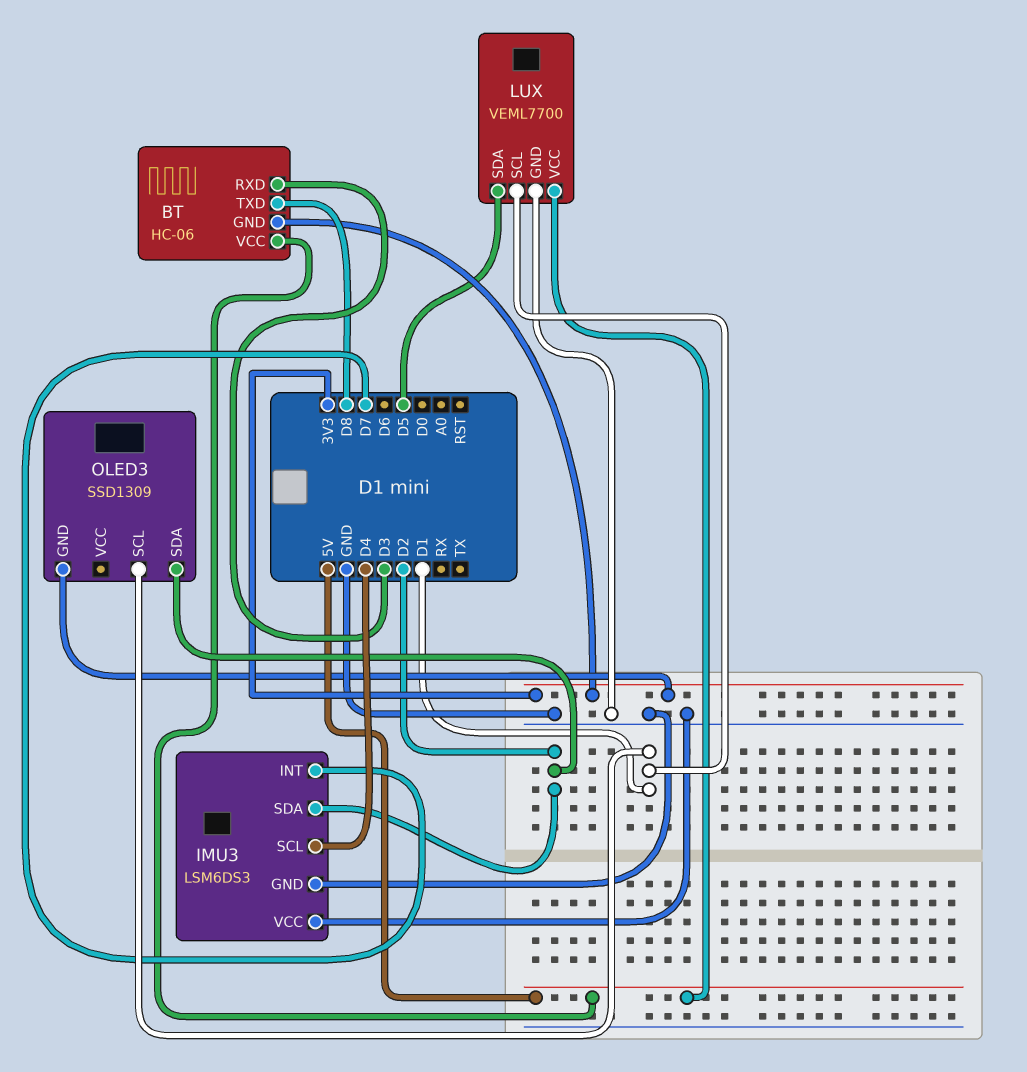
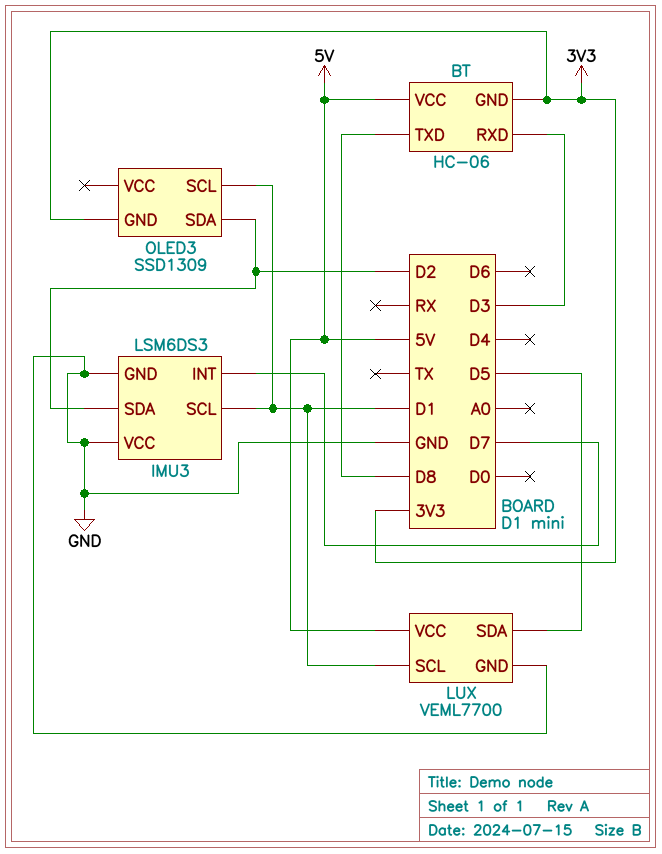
IMU3 pin SCL: D4 -> D1

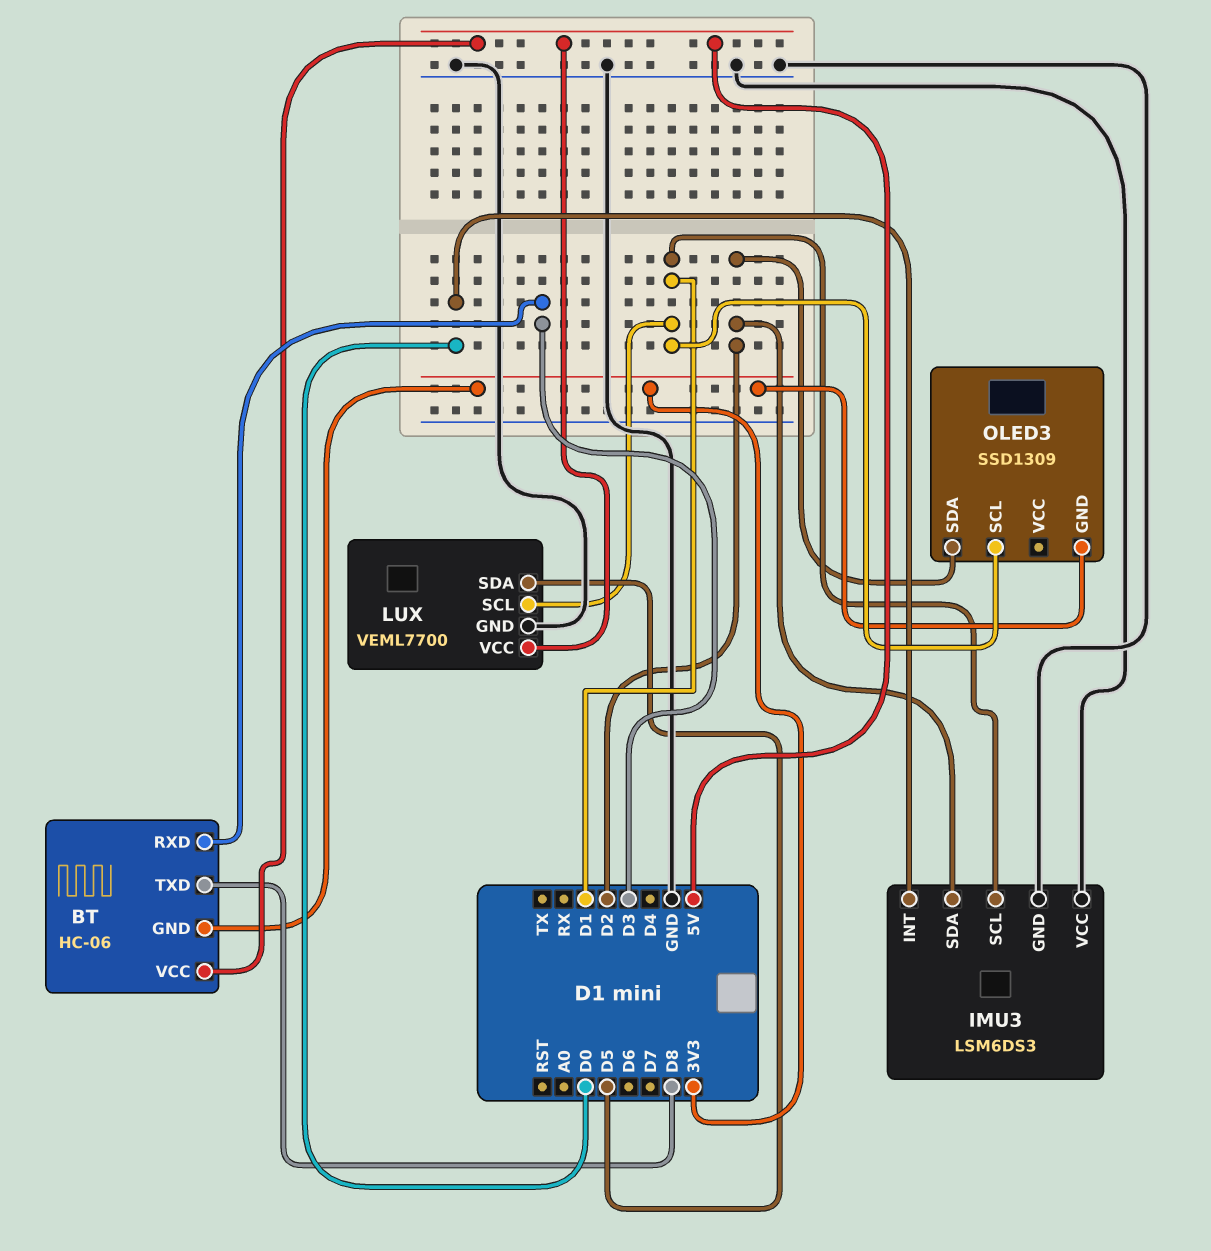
IMU3 pin INT: D7 -> D0

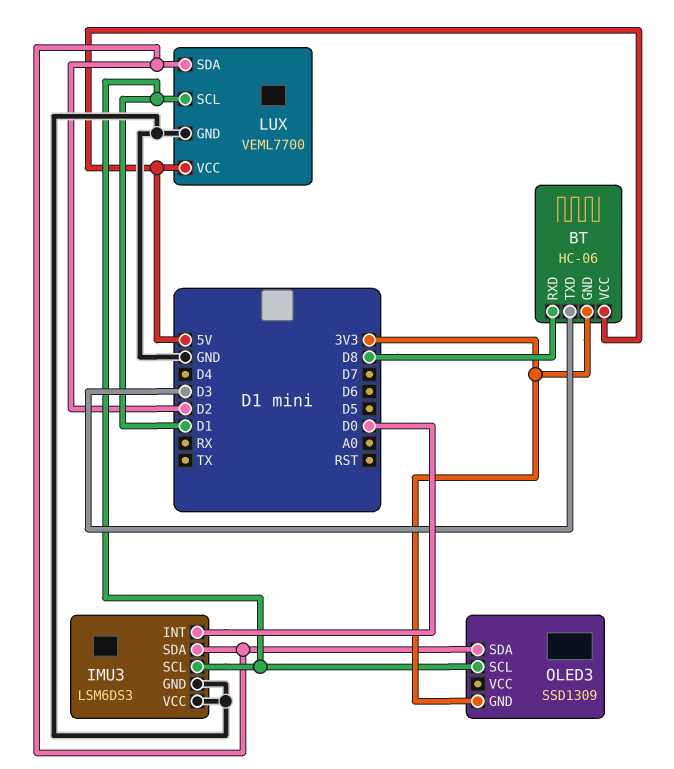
BT pin RXD: D3 -> D8
BT pin TXD: D8 -> D3
LUX pin SDA: D5 -> D2

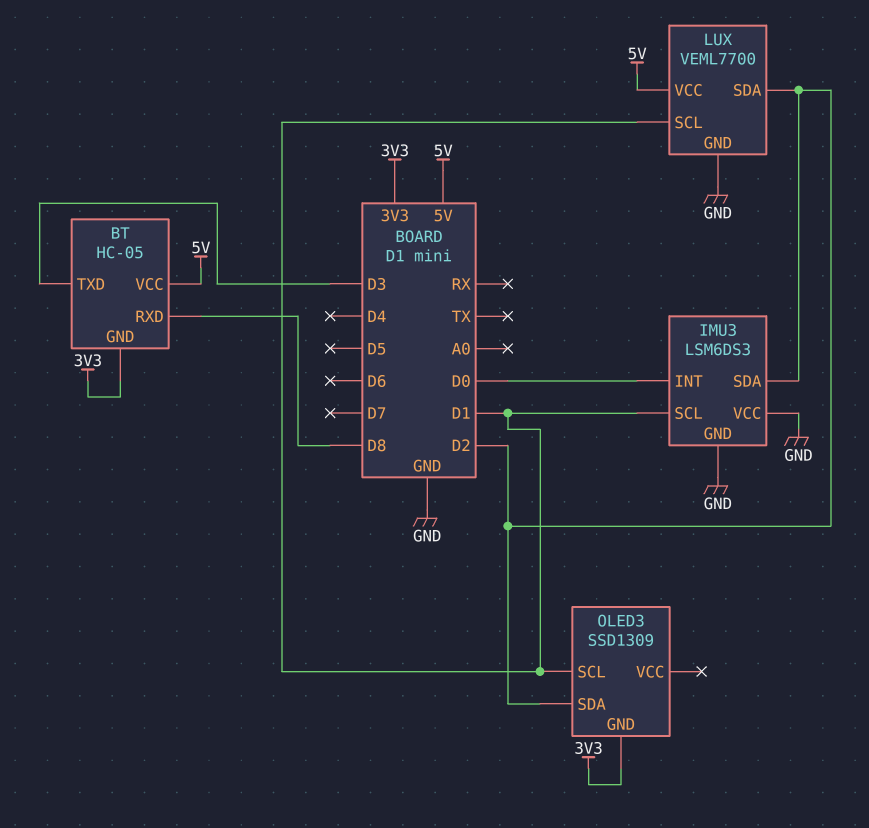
BT: HC-06 -> HC-05

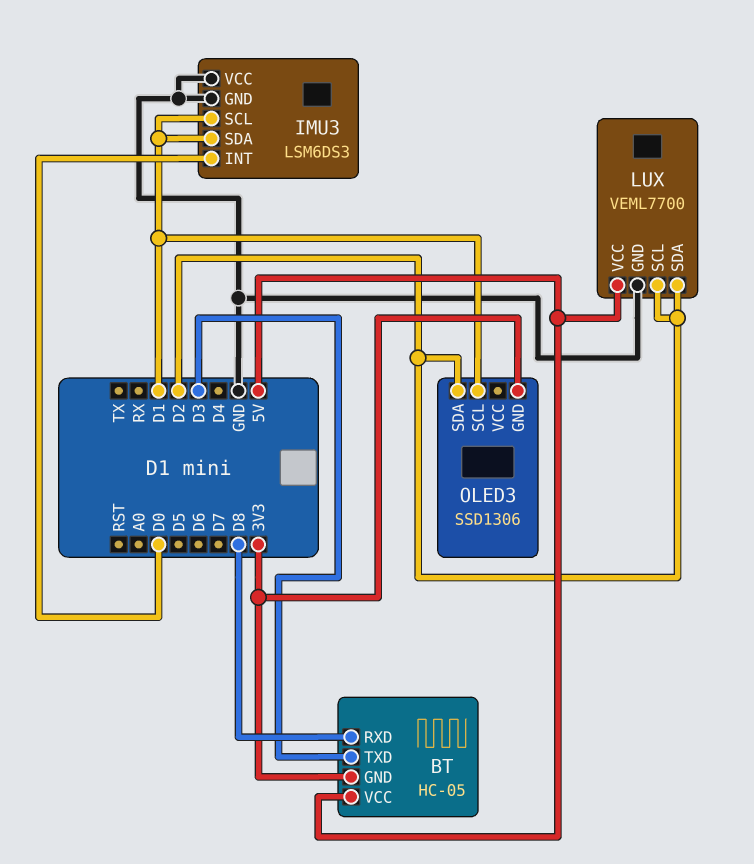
IMU3 pin SDA: D2 -> D1
LUX pin SCL: D1 -> D2
OLED3: SSD1309 -> SSD1306

